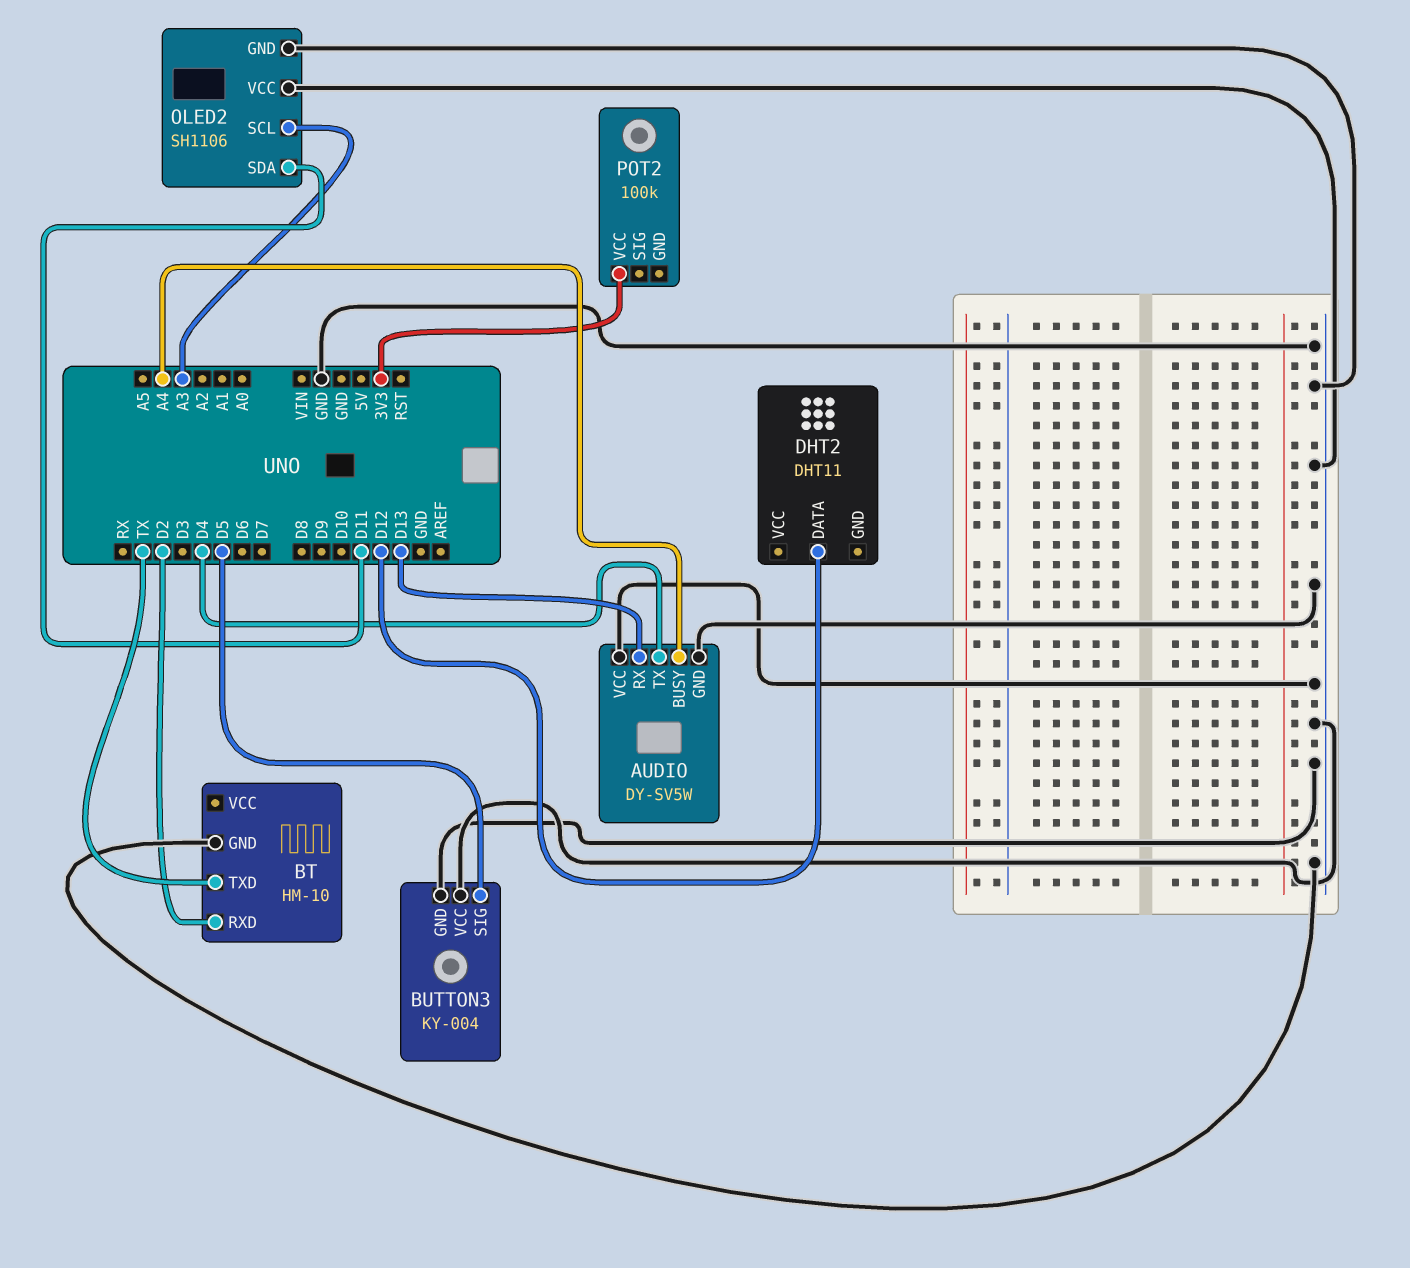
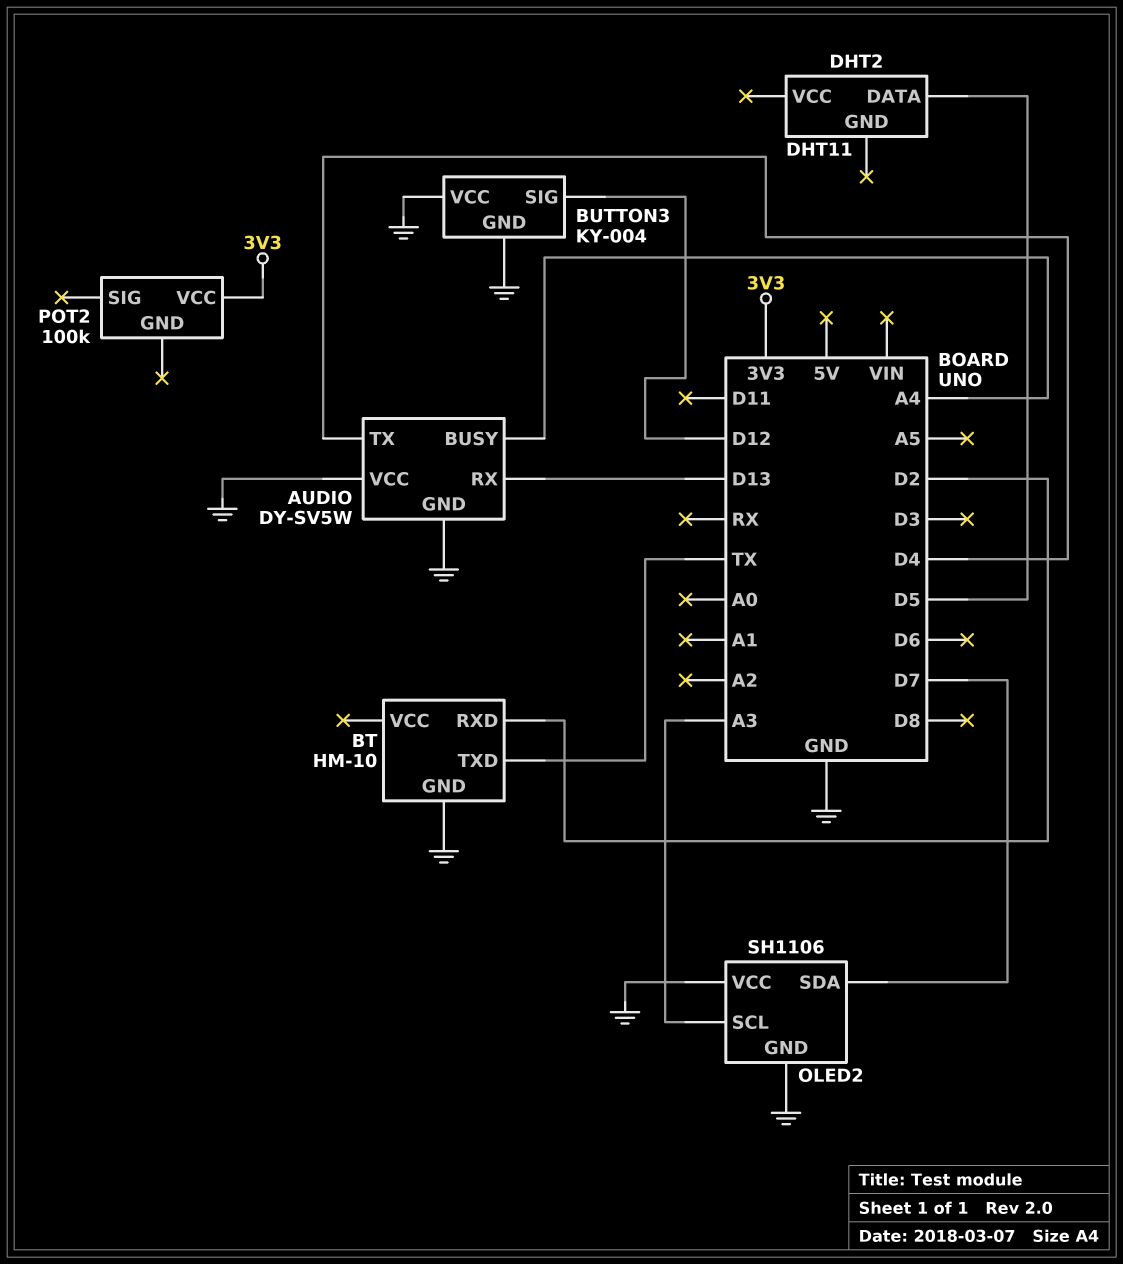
BUTTON3 pin SIG: D5 -> D12
DHT2 pin DATA: D12 -> D5
OLED2 pin SDA: D11 -> D7

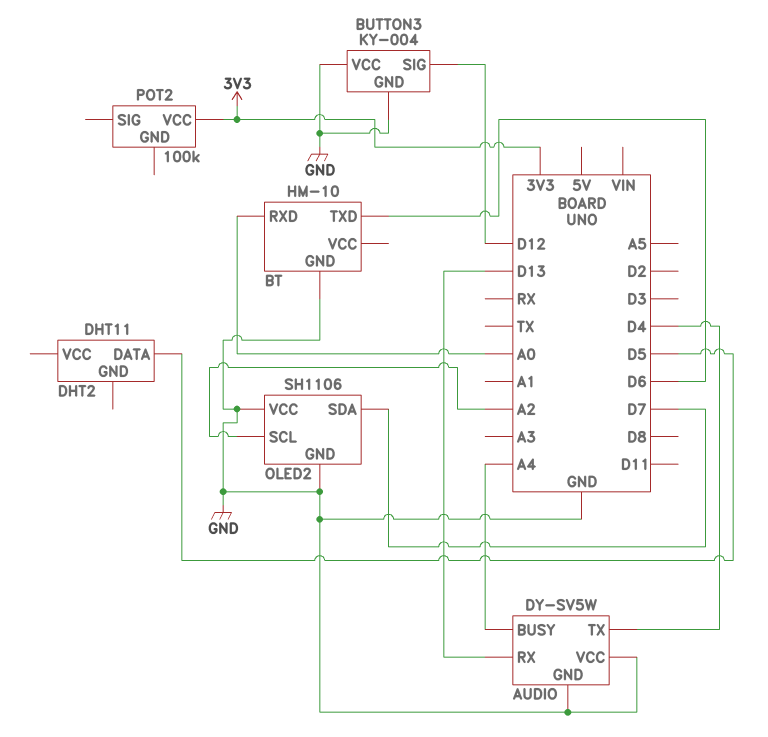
BT pin RXD: D2 -> A0
BT pin TXD: TX -> D6
OLED2 pin SCL: A3 -> A2

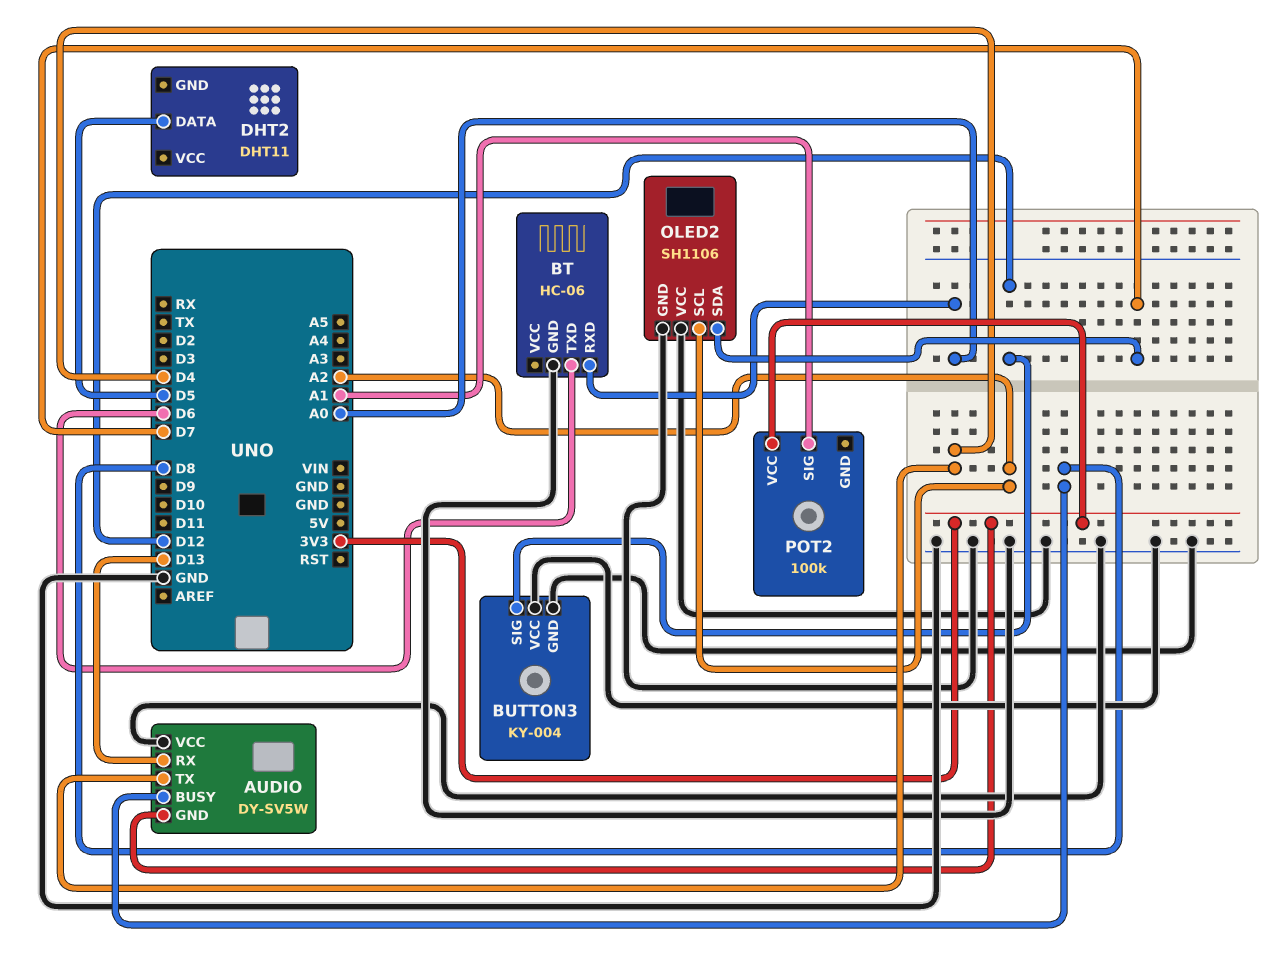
AUDIO pin BUSY: A4 -> D8
AUDIO pin GND: GND -> 3V3
BT: HM-10 -> HC-06
POT2 pin SIG: none -> A1

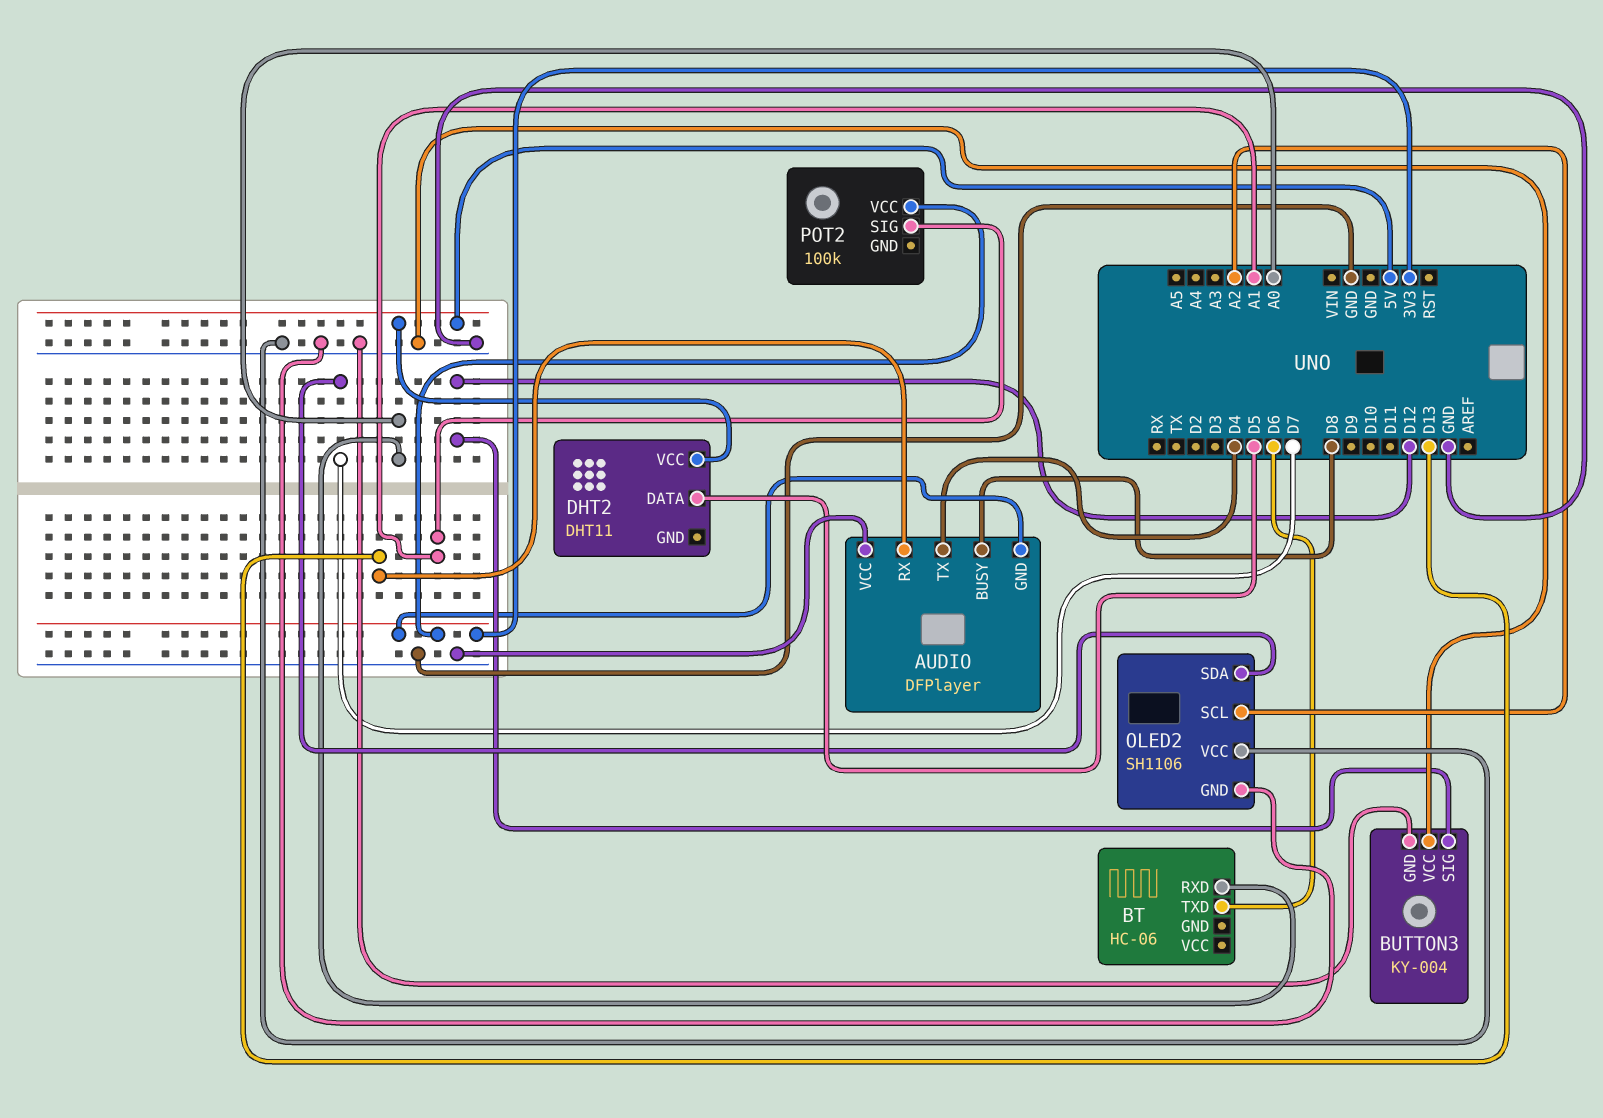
AUDIO: DY-SV5W -> DFPlayer
BT pin GND: GND -> none
DHT2 pin VCC: none -> 5V

